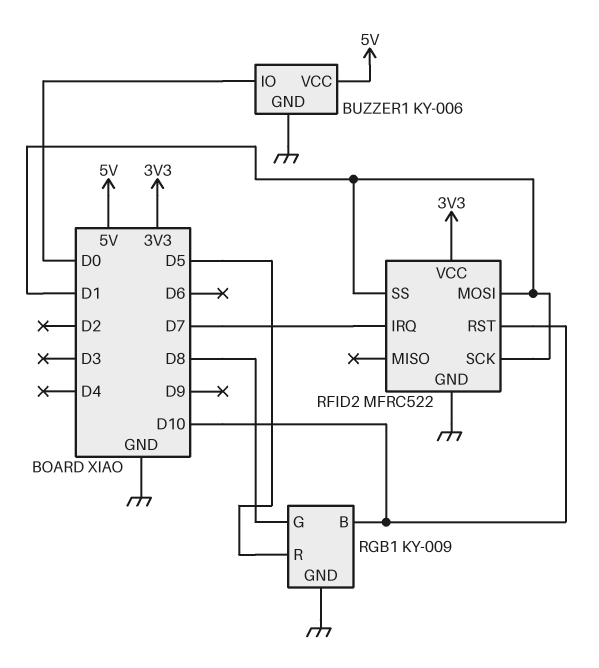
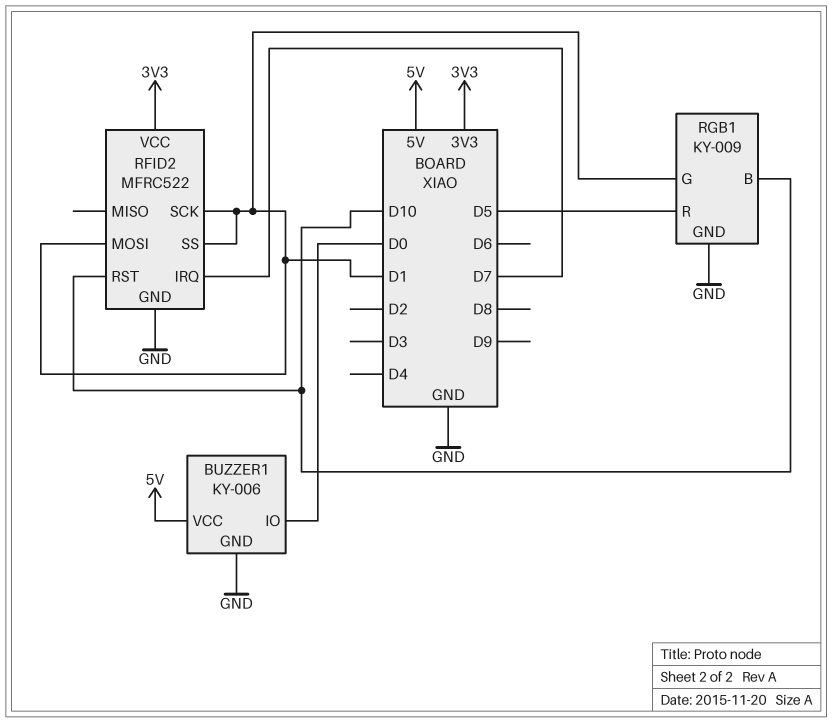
RGB1 pin G: D8 -> D1

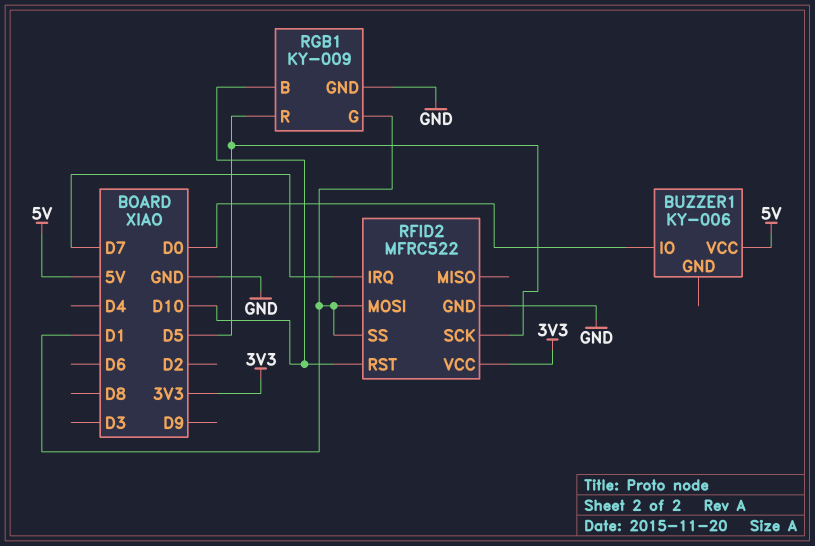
BUZZER1 pin GND: GND -> none
RFID2 pin SCK: D1 -> D5

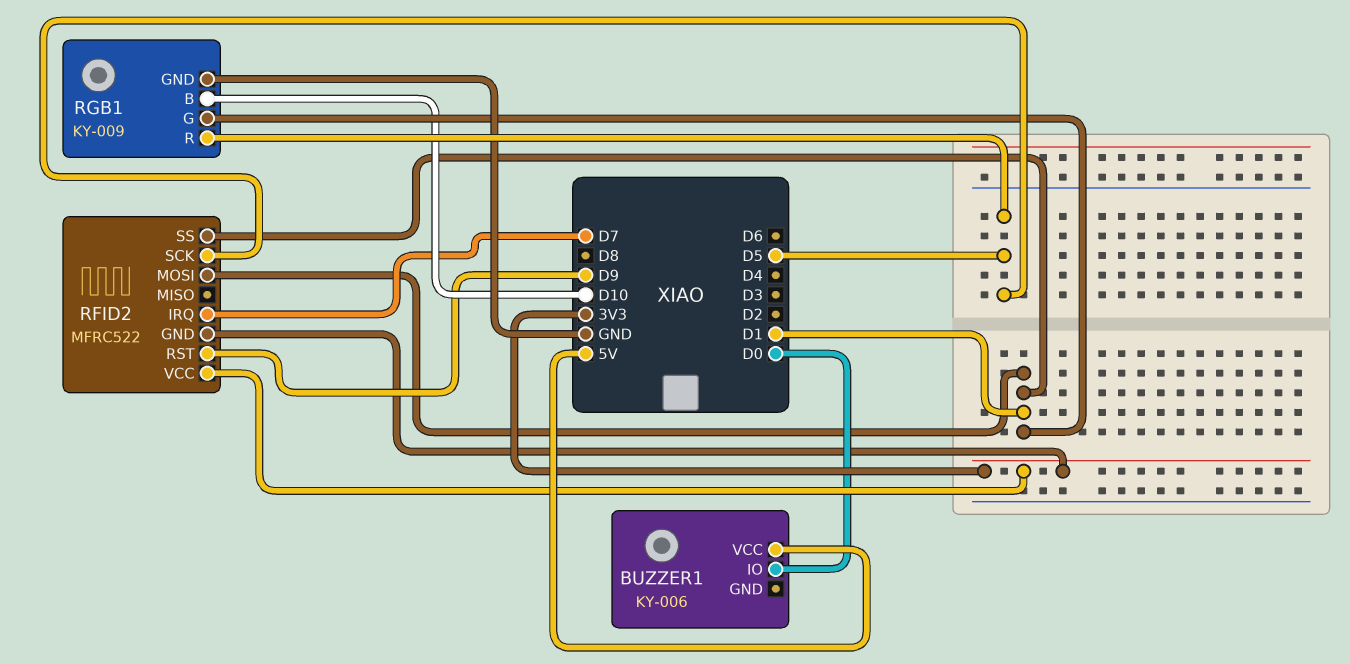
RFID2 pin GND: GND -> 3V3
RFID2 pin RST: D10 -> D9

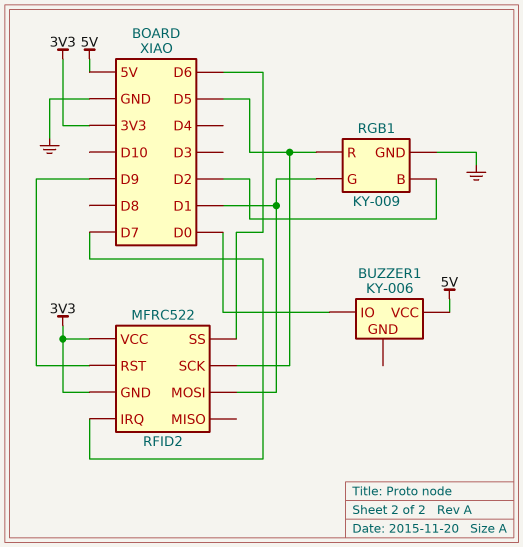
RFID2 pin SS: D1 -> D6
RGB1 pin B: D10 -> D2

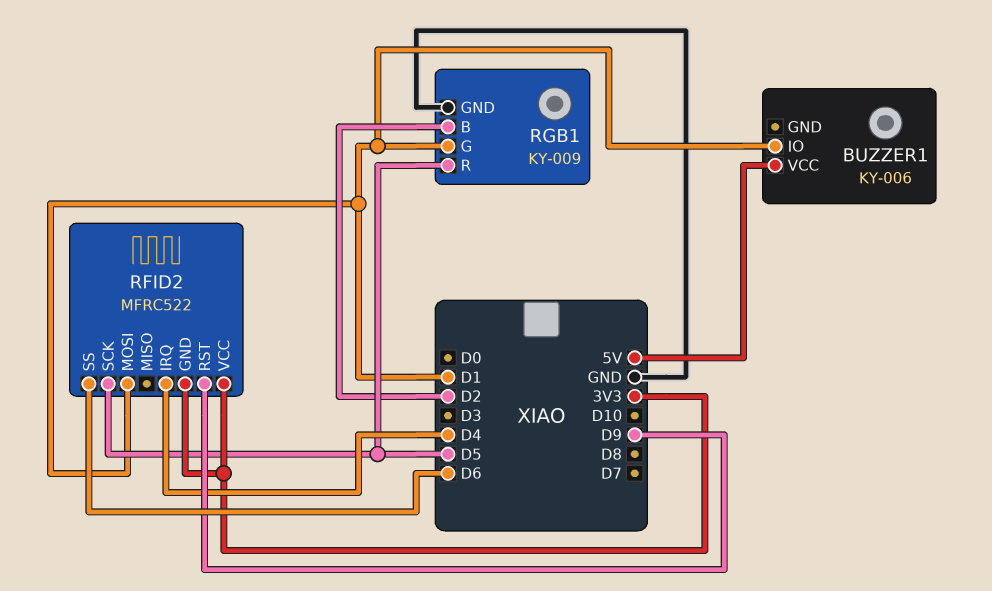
BUZZER1 pin IO: D0 -> D1
RFID2 pin IRQ: D7 -> D4

